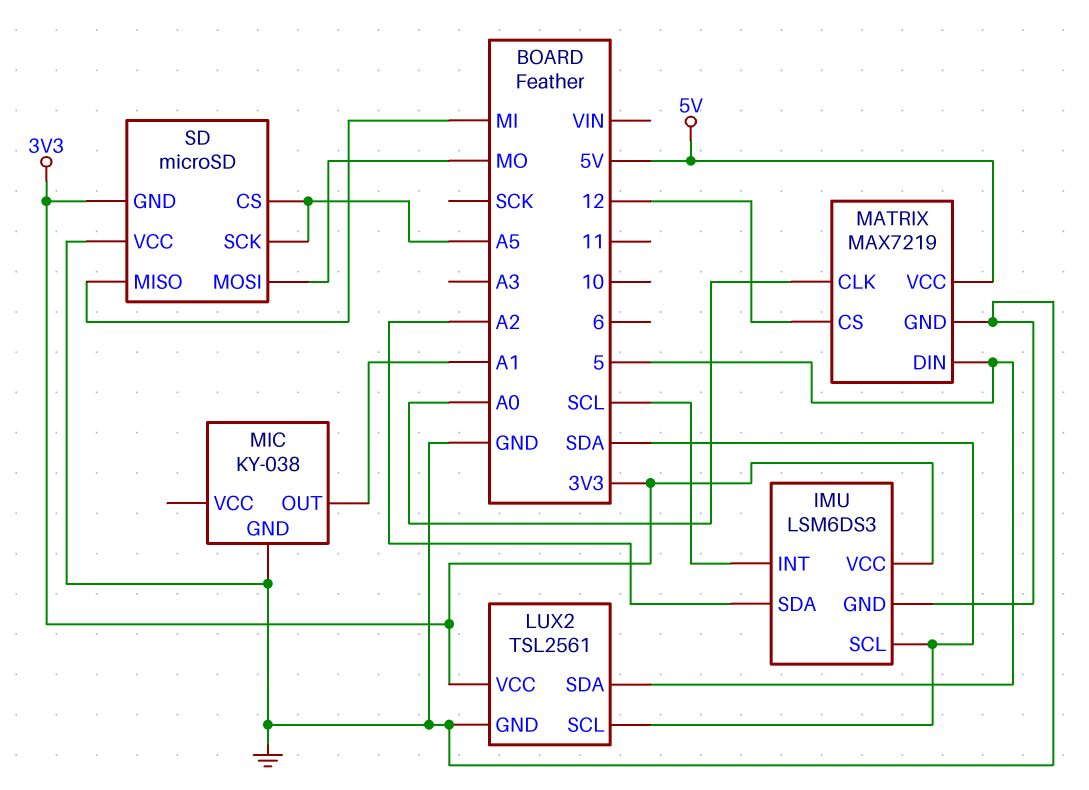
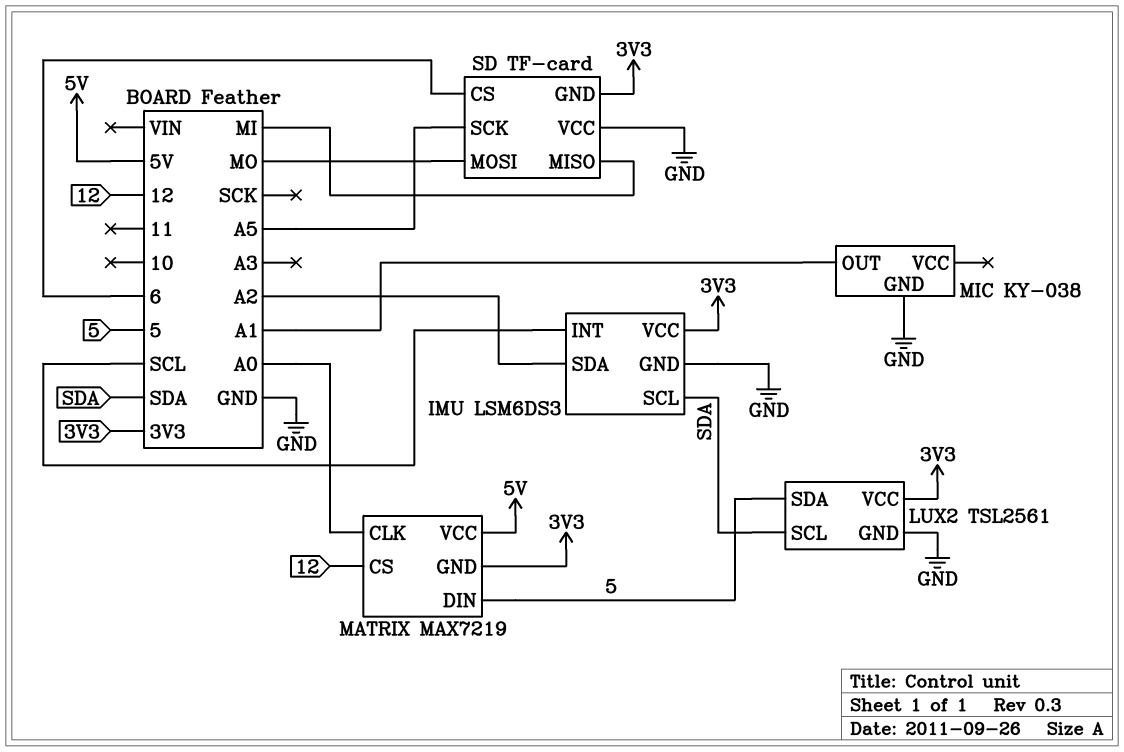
MATRIX pin GND: GND -> 3V3
SD: microSD -> TF-card
SD pin CS: A5 -> 6

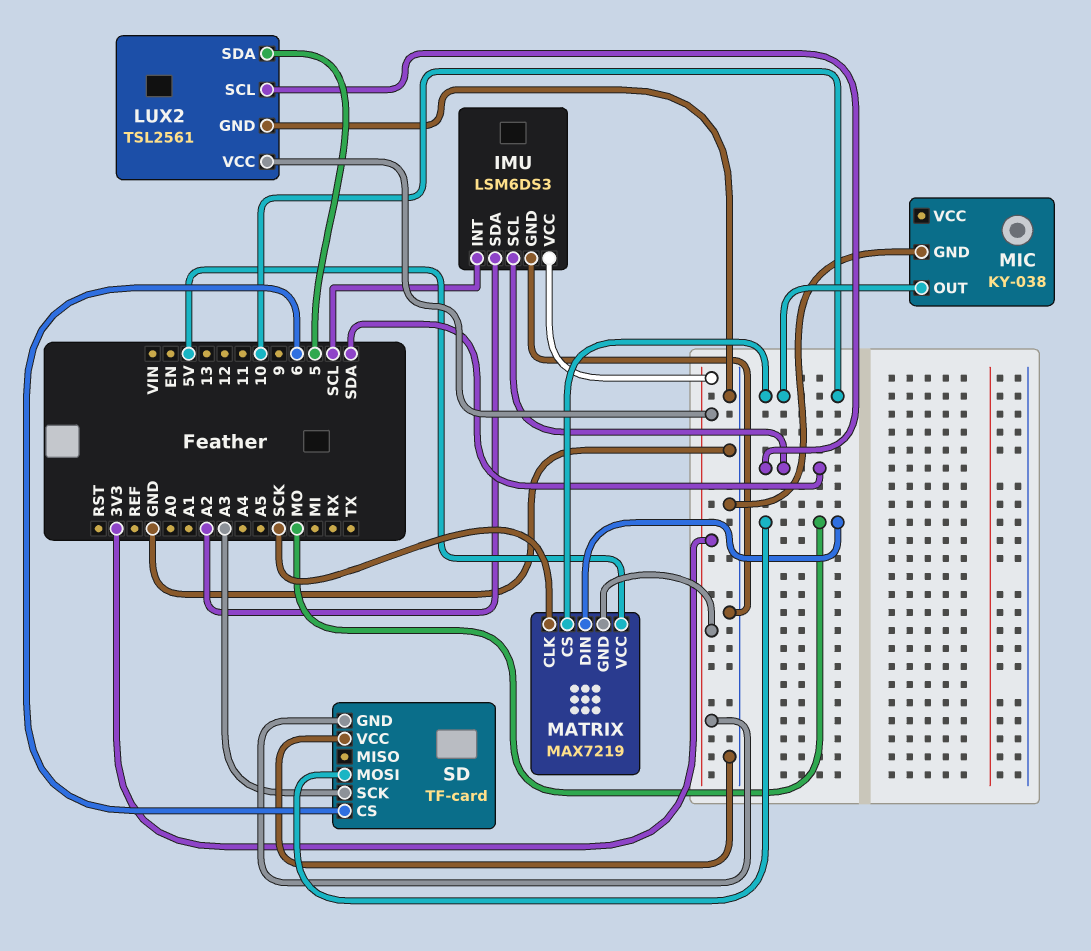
MATRIX pin CLK: A0 -> SCK
MATRIX pin CS: 12 -> 10
MATRIX pin DIN: 5 -> MO
MIC pin OUT: A1 -> 10
SD pin MISO: MI -> none
SD pin SCK: A5 -> A3

